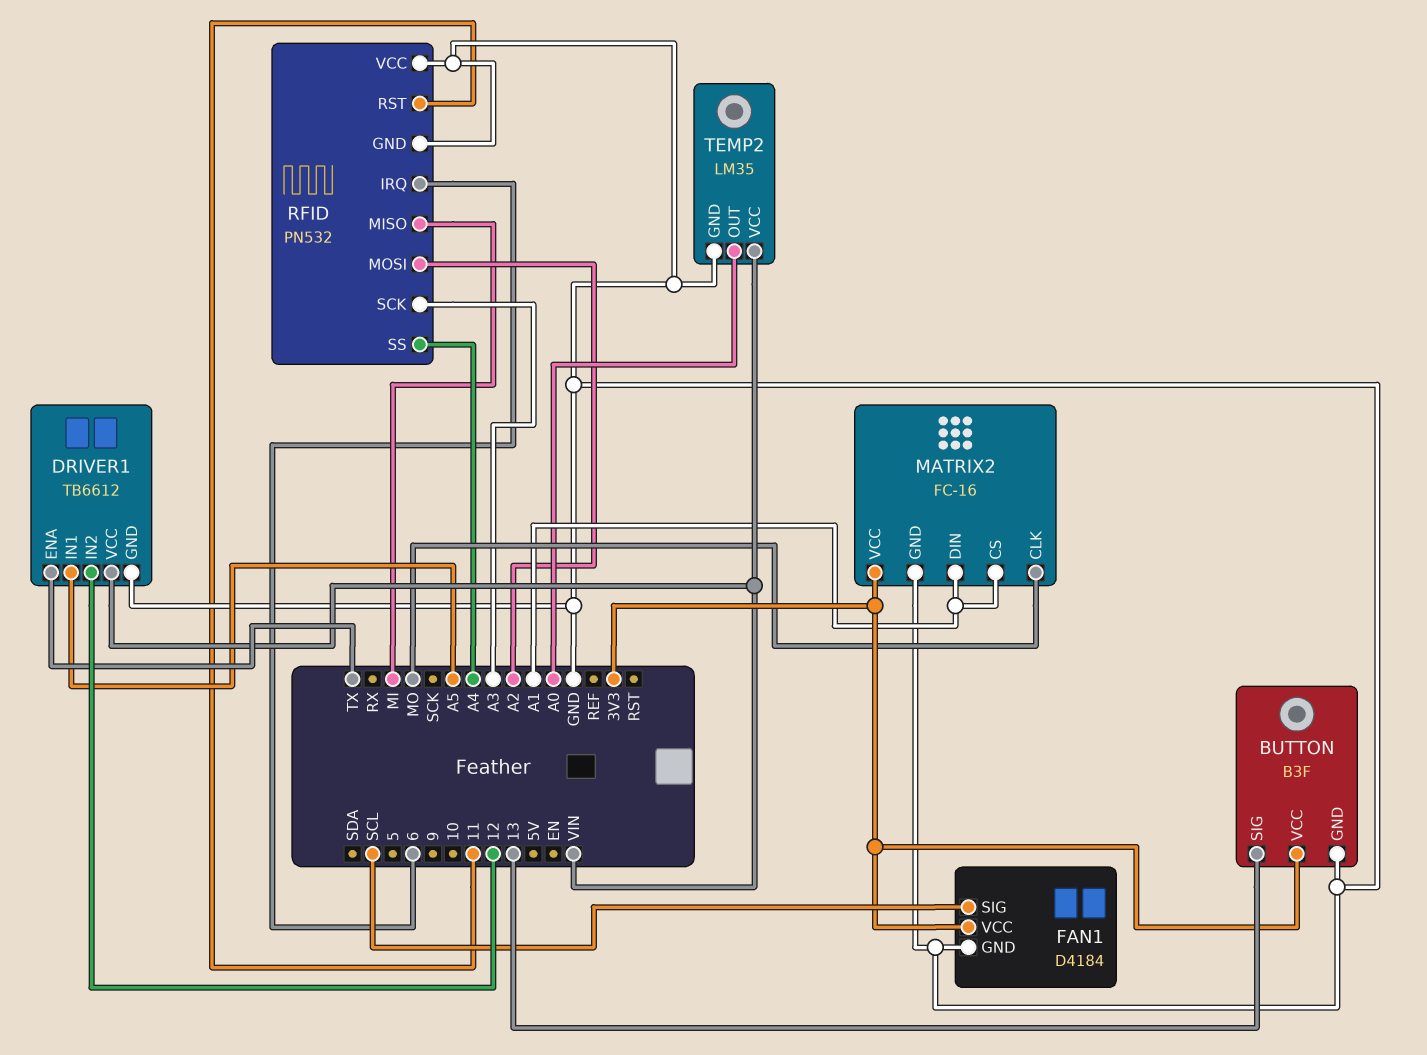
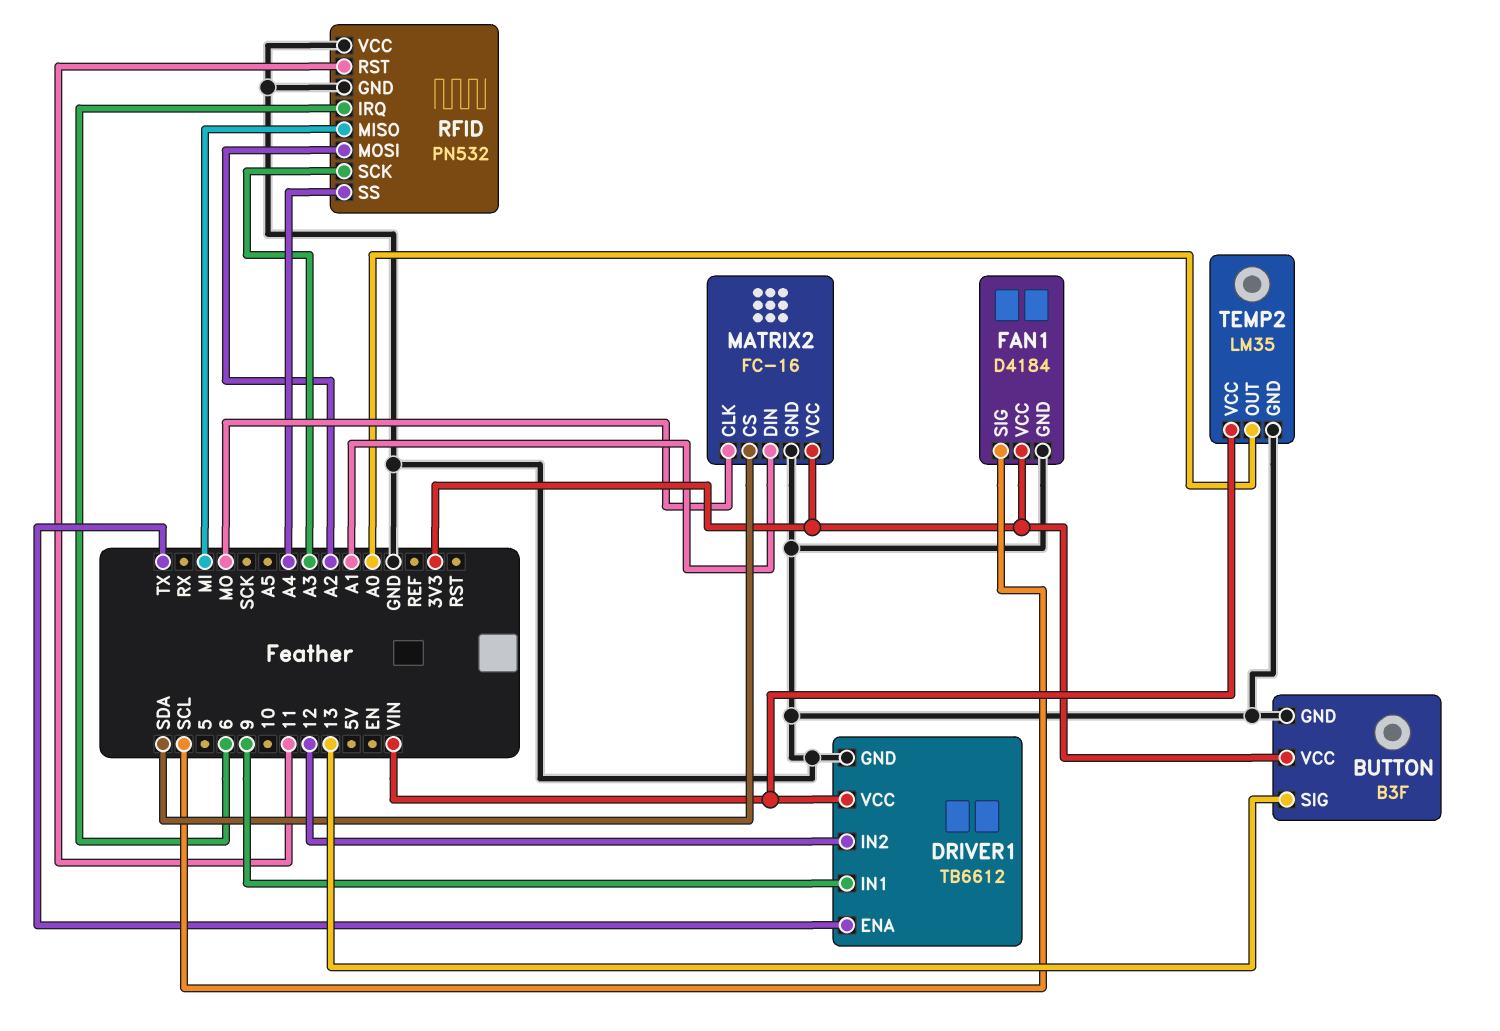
DRIVER1 pin IN1: A5 -> 9
MATRIX2 pin CS: A1 -> SDA

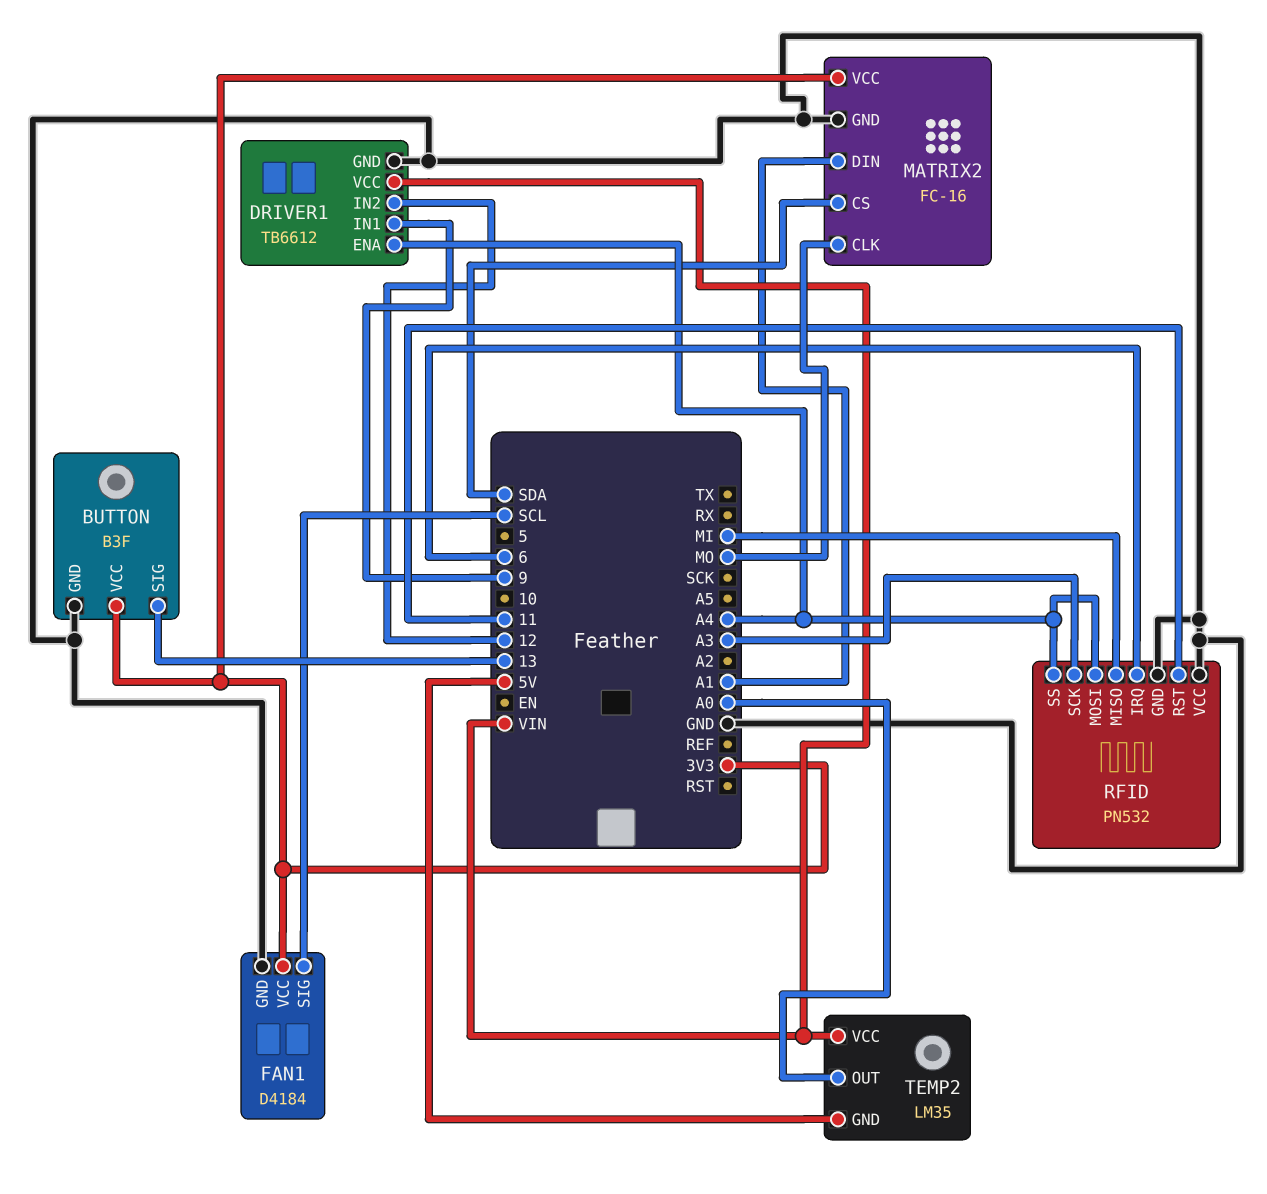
DRIVER1 pin ENA: TX -> A4
RFID pin MOSI: A2 -> A4
TEMP2 pin GND: GND -> 5V

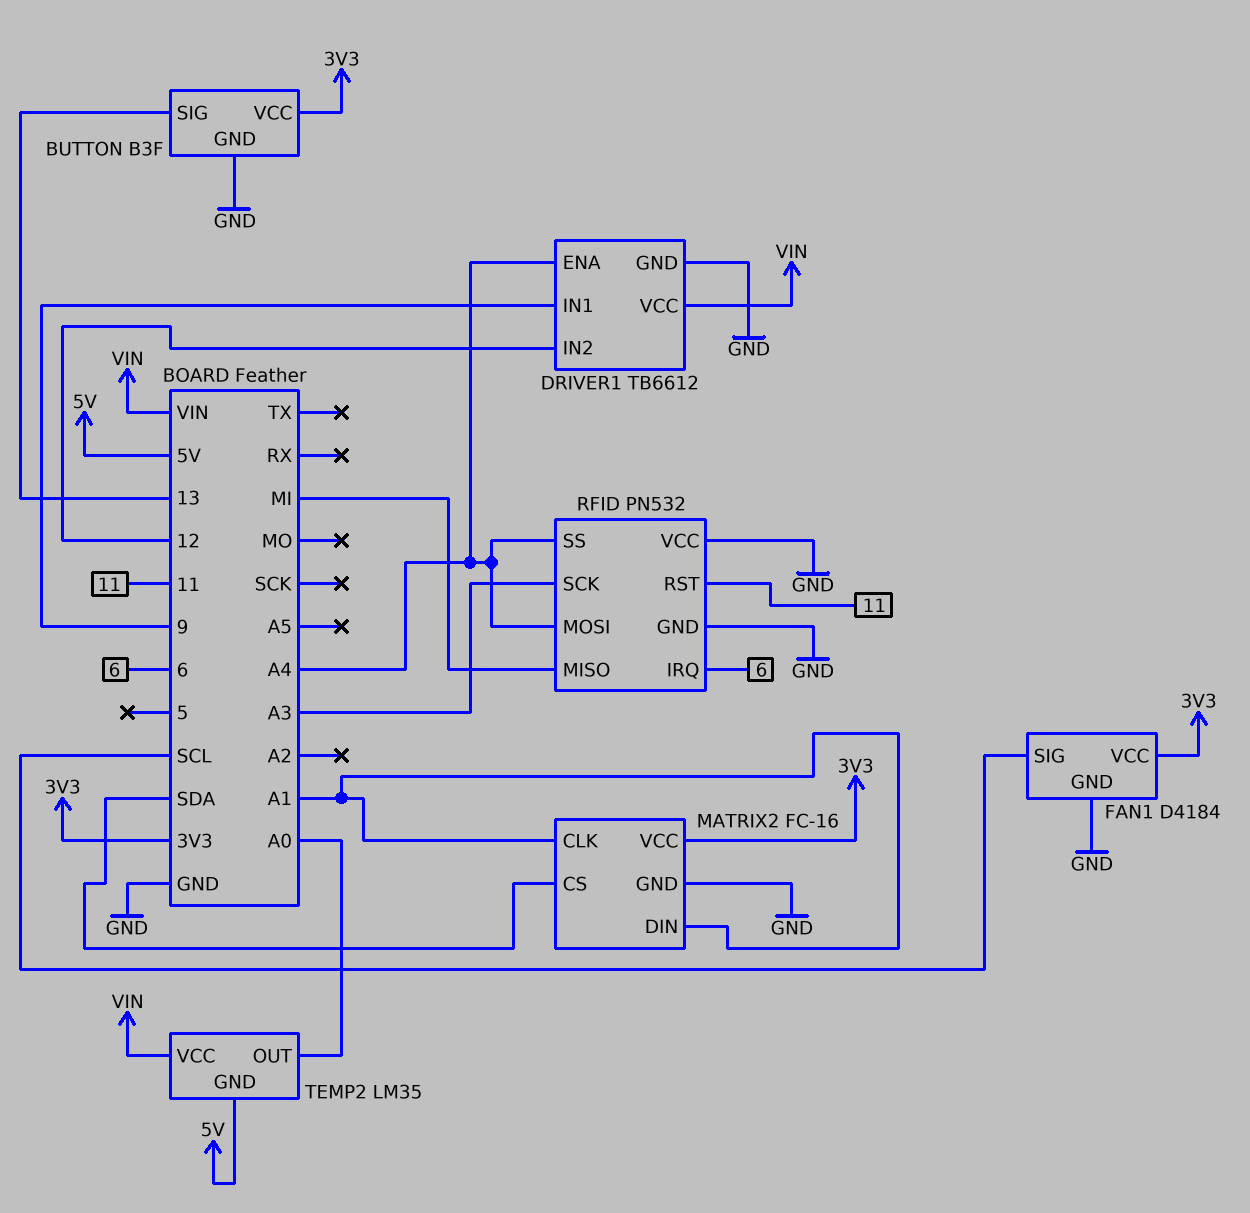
MATRIX2 pin CLK: MO -> A1

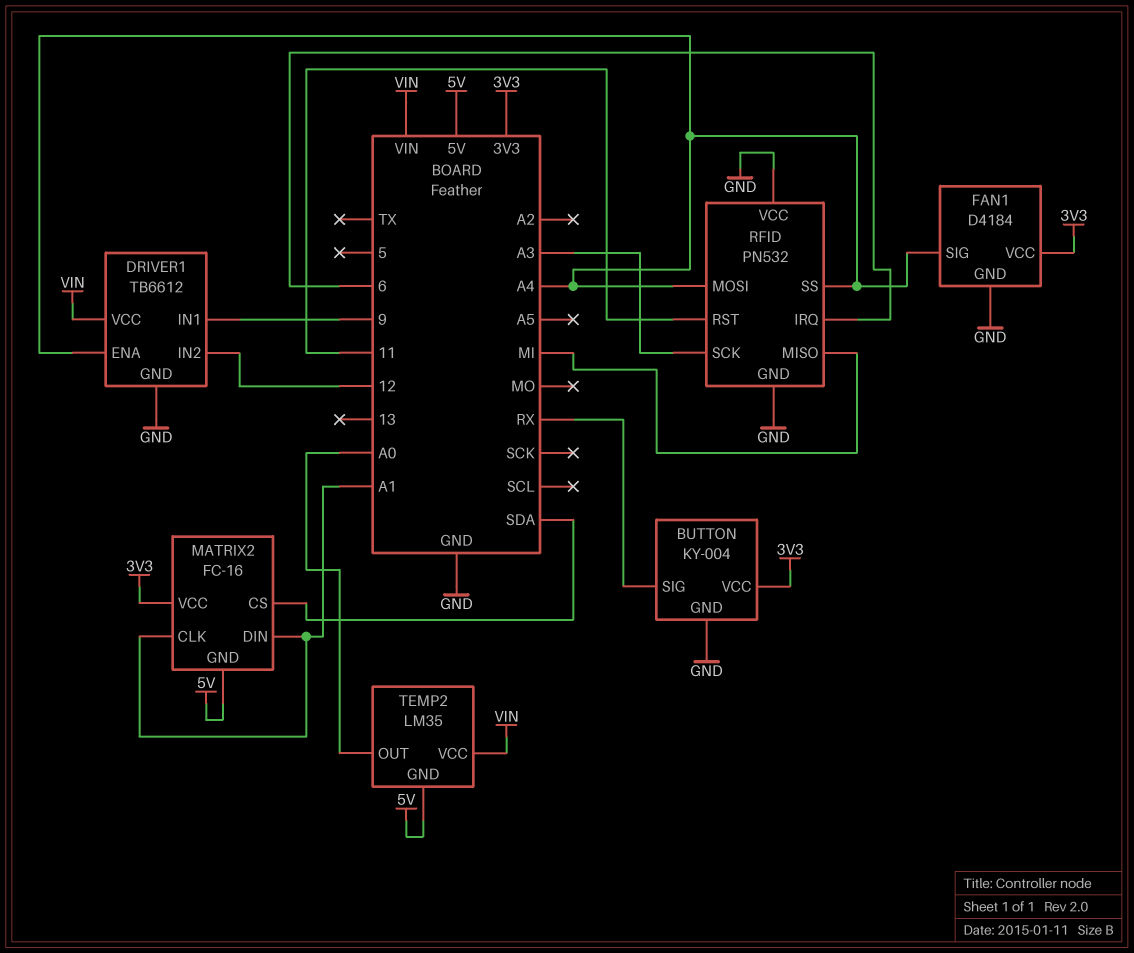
BUTTON: B3F -> KY-004
BUTTON pin SIG: 13 -> RX
FAN1 pin SIG: SCL -> A4
MATRIX2 pin GND: GND -> 5V

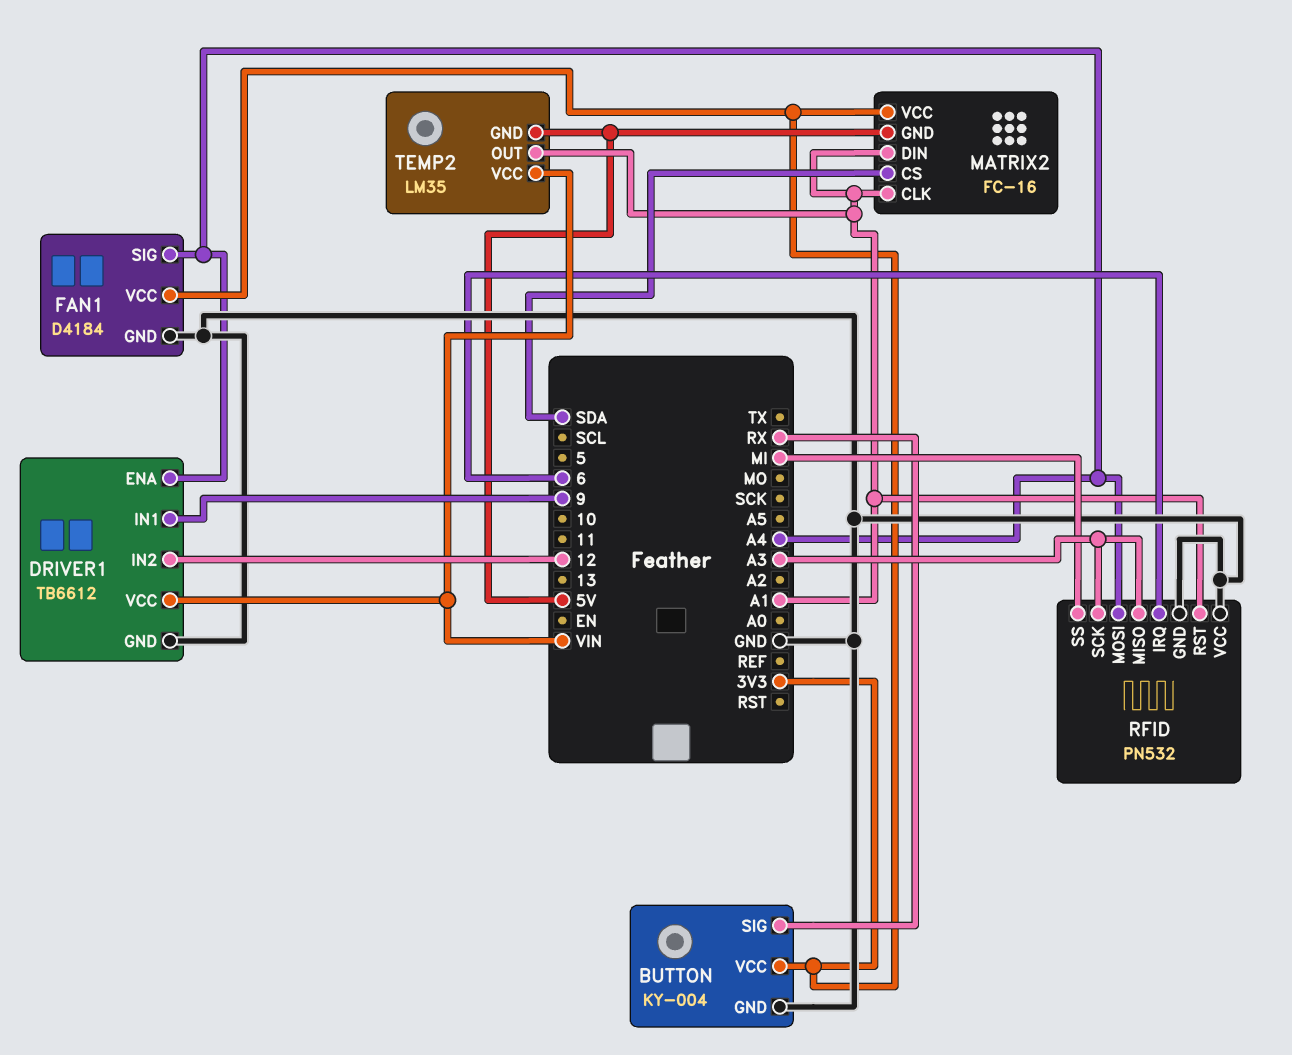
RFID pin MISO: MI -> A3
RFID pin RST: 11 -> A1
RFID pin SS: A4 -> MI
TEMP2 pin OUT: A0 -> A1

